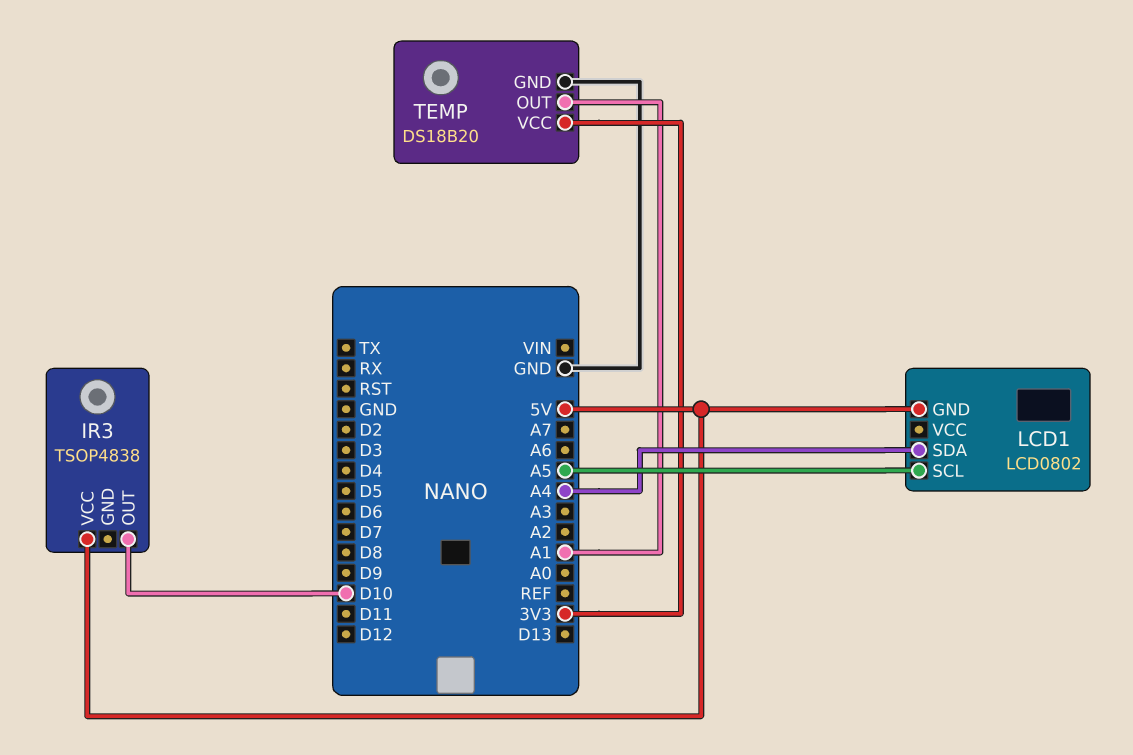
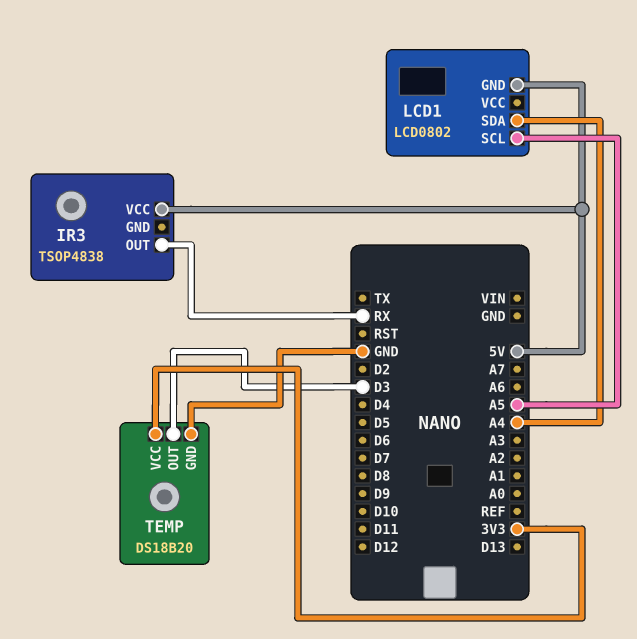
IR3 pin OUT: D10 -> RX
TEMP pin OUT: A1 -> D3

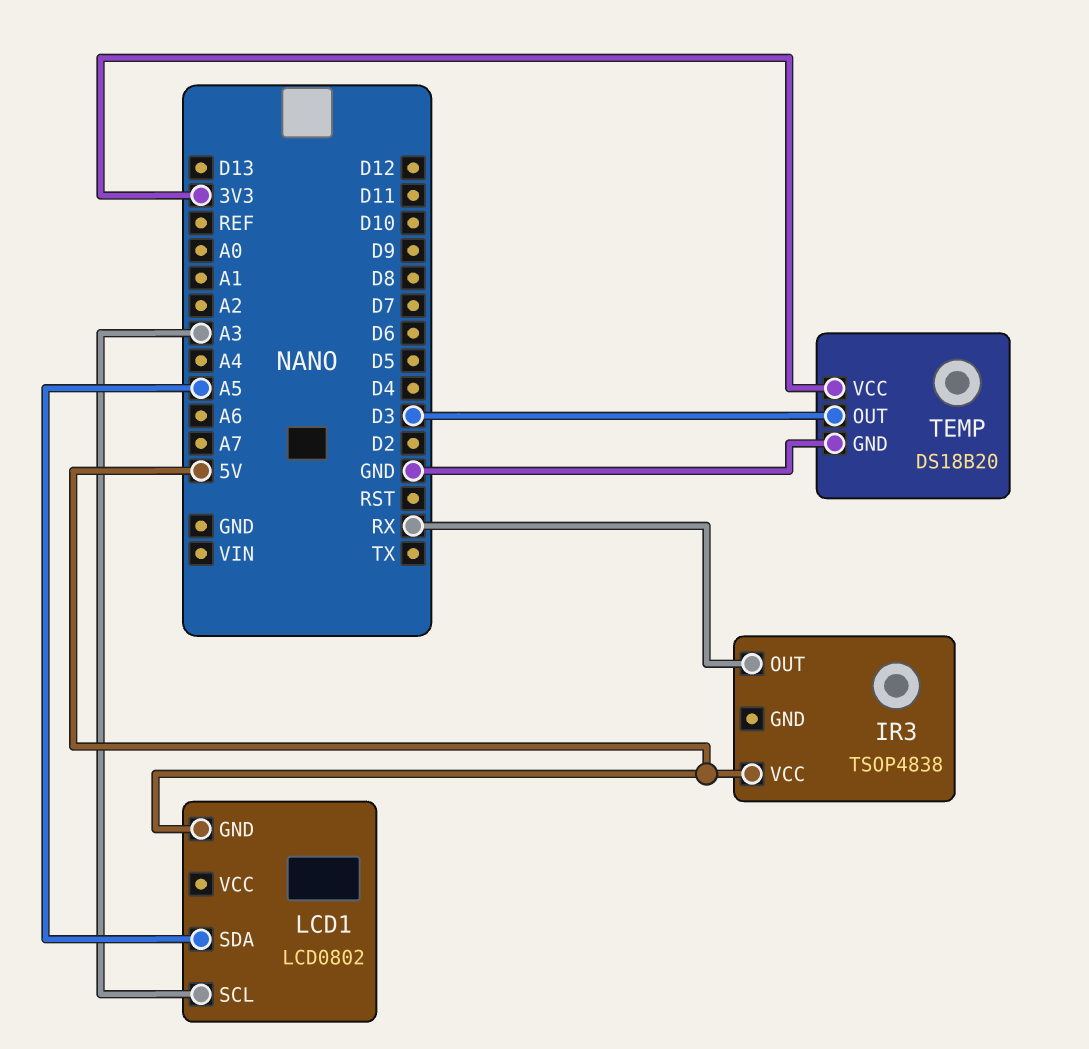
LCD1 pin SCL: A5 -> A3
LCD1 pin SDA: A4 -> A5

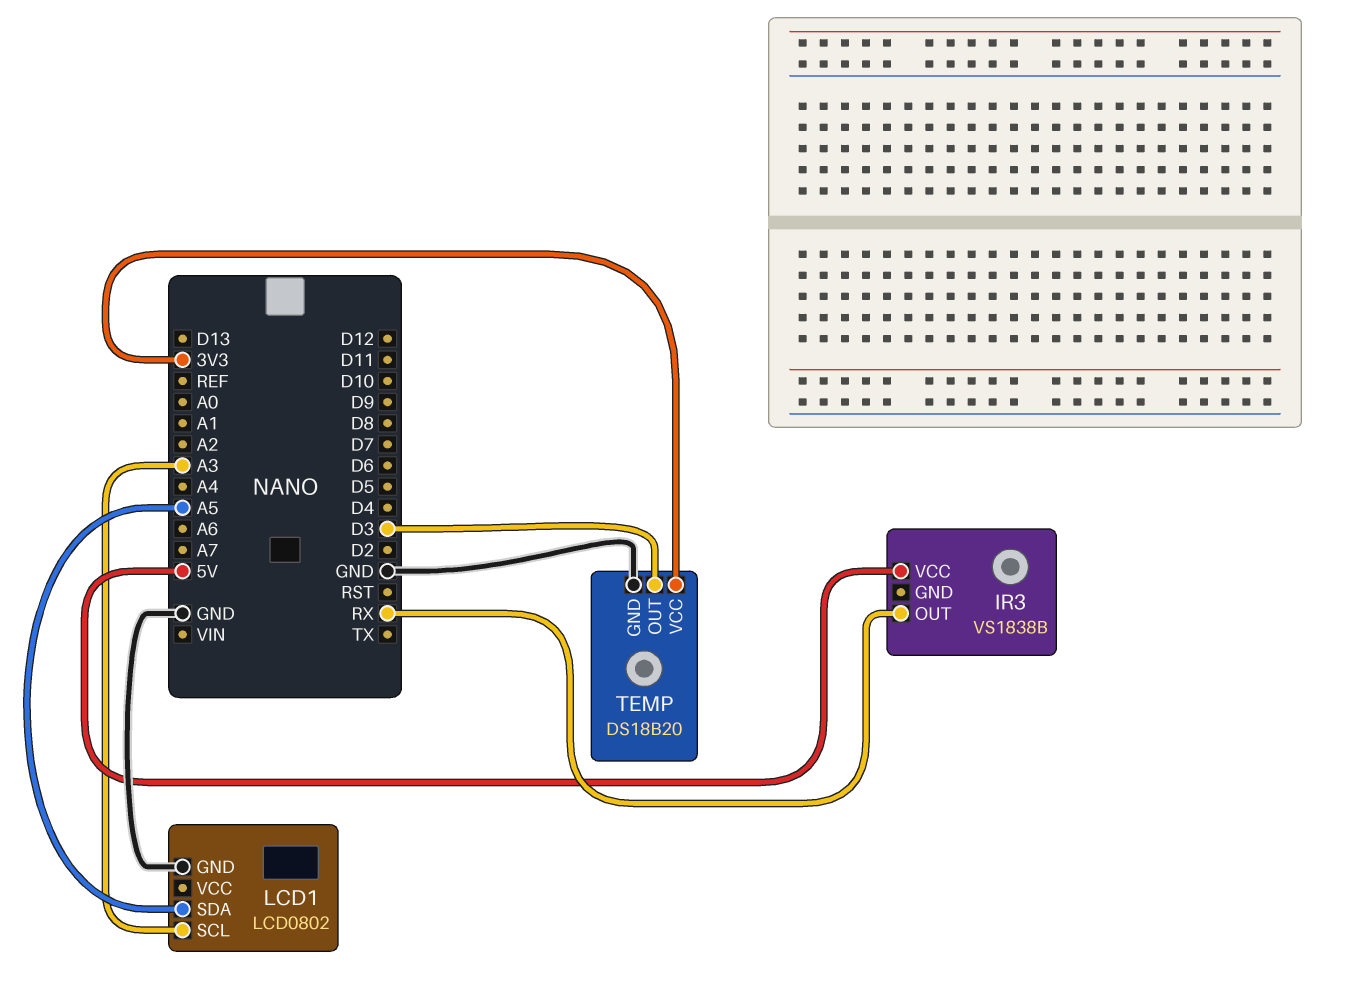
IR3: TSOP4838 -> VS1838B
LCD1 pin GND: 5V -> GND

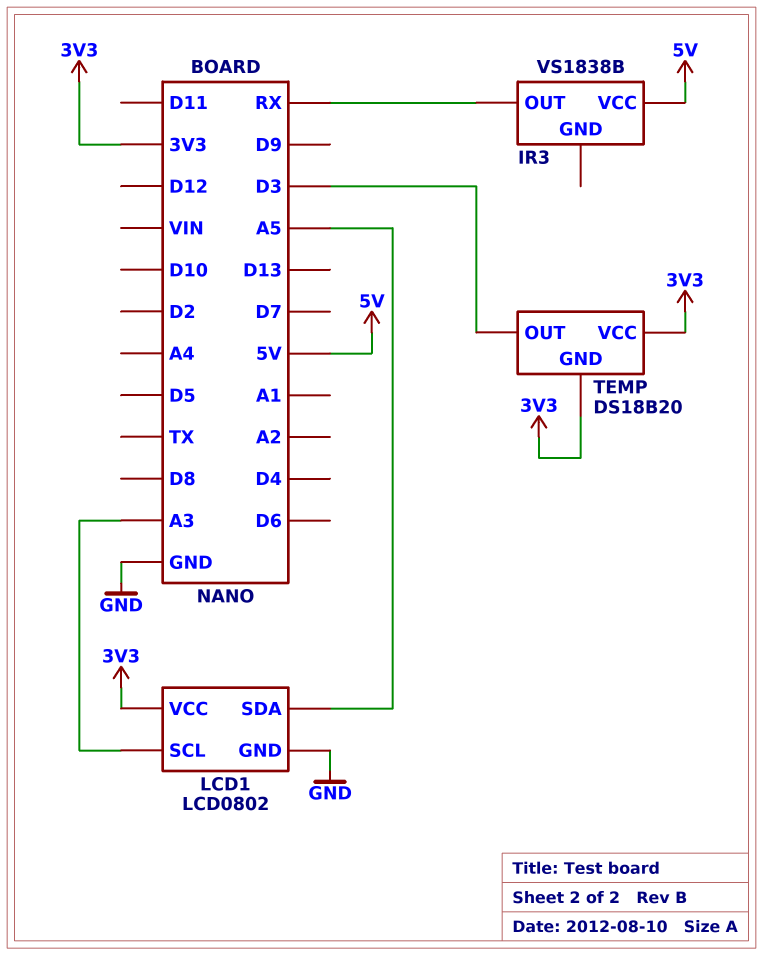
LCD1 pin VCC: none -> 3V3
TEMP pin GND: GND -> 3V3

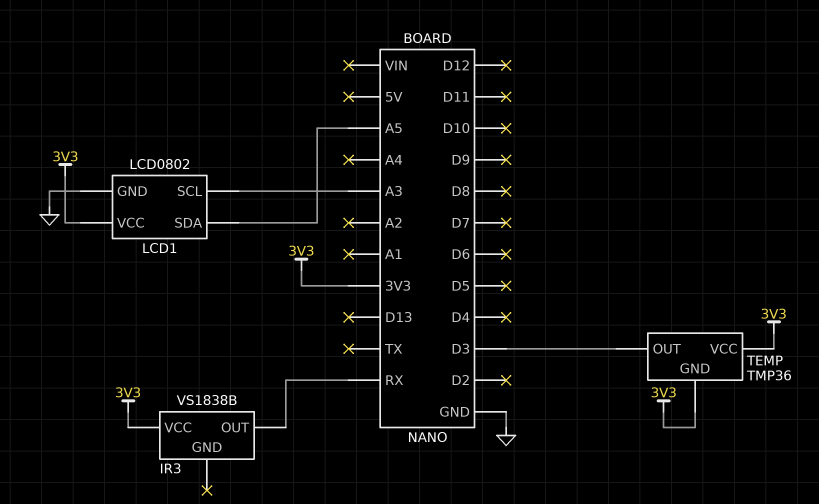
IR3 pin VCC: 5V -> 3V3
TEMP: DS18B20 -> TMP36

